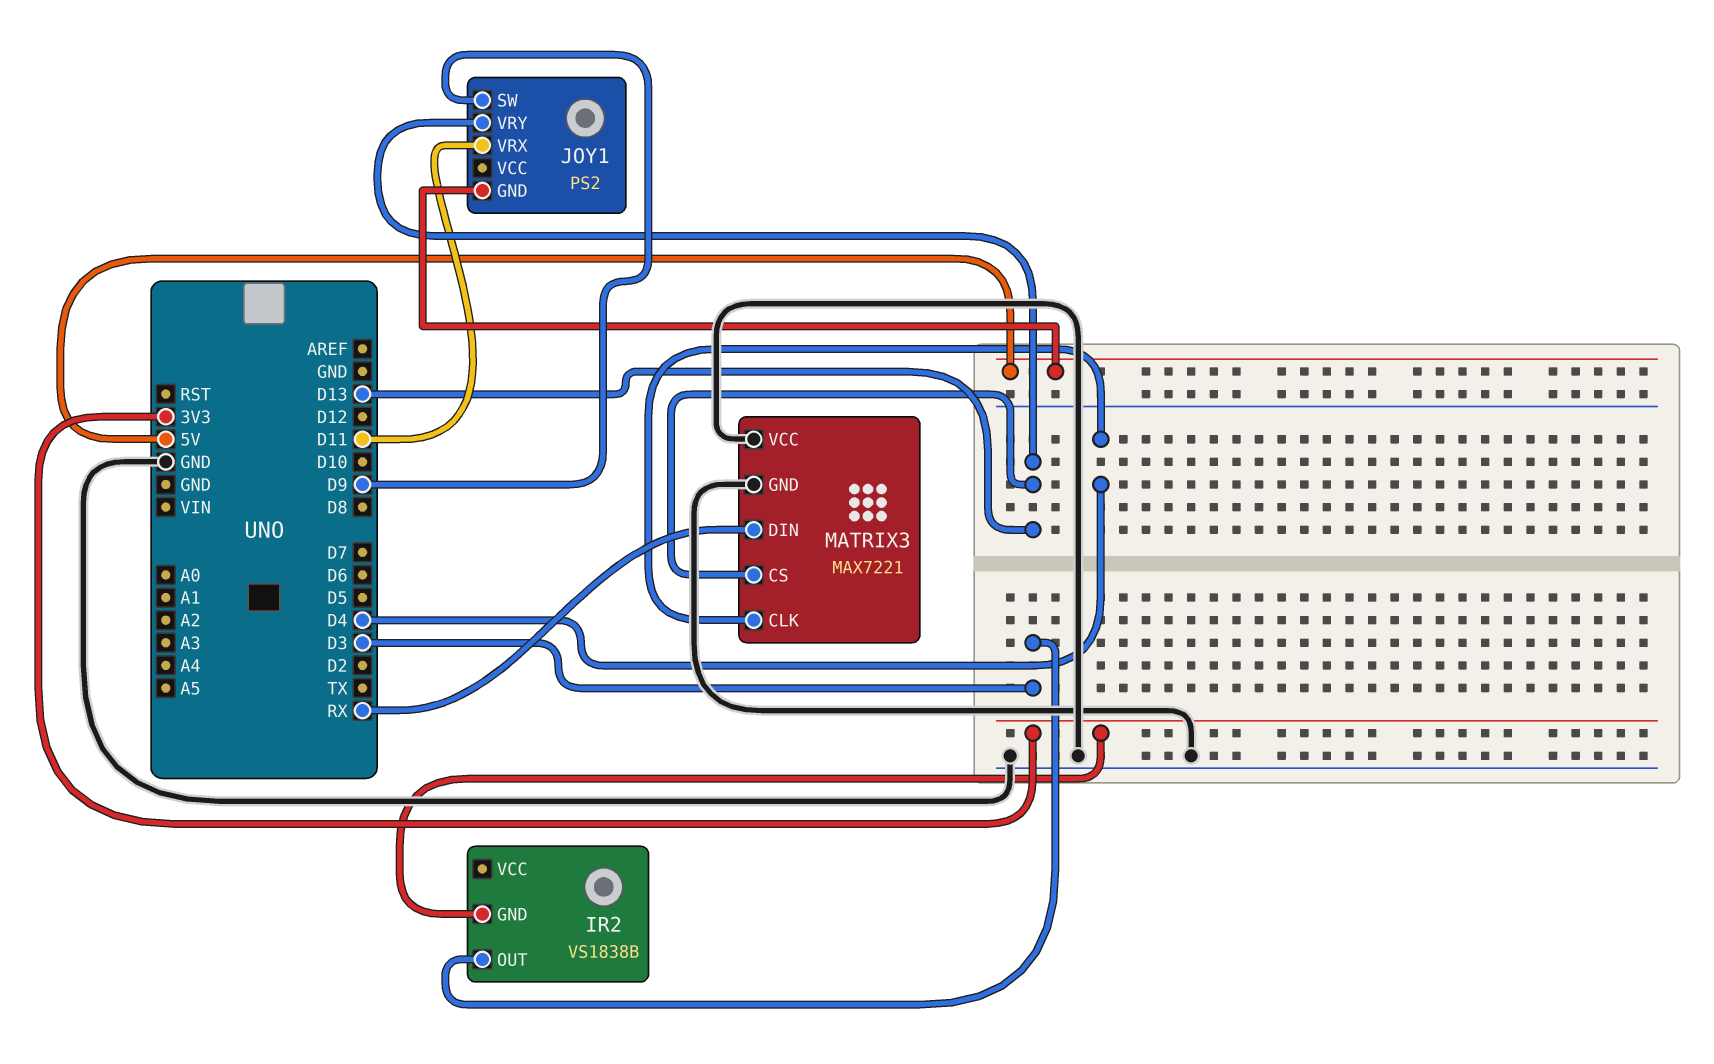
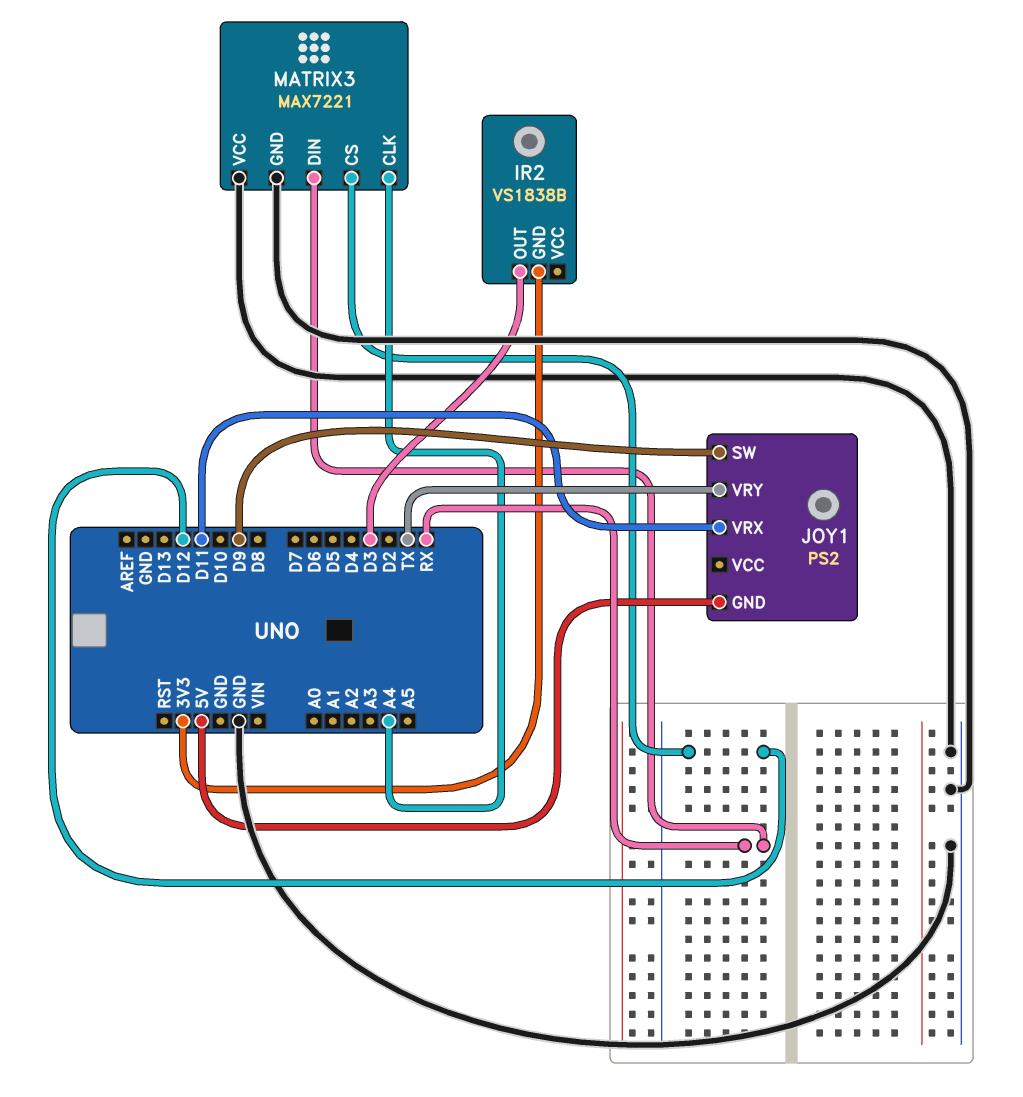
JOY1 pin VRY: D13 -> TX
MATRIX3 pin CLK: D4 -> A4
MATRIX3 pin CS: D13 -> D12

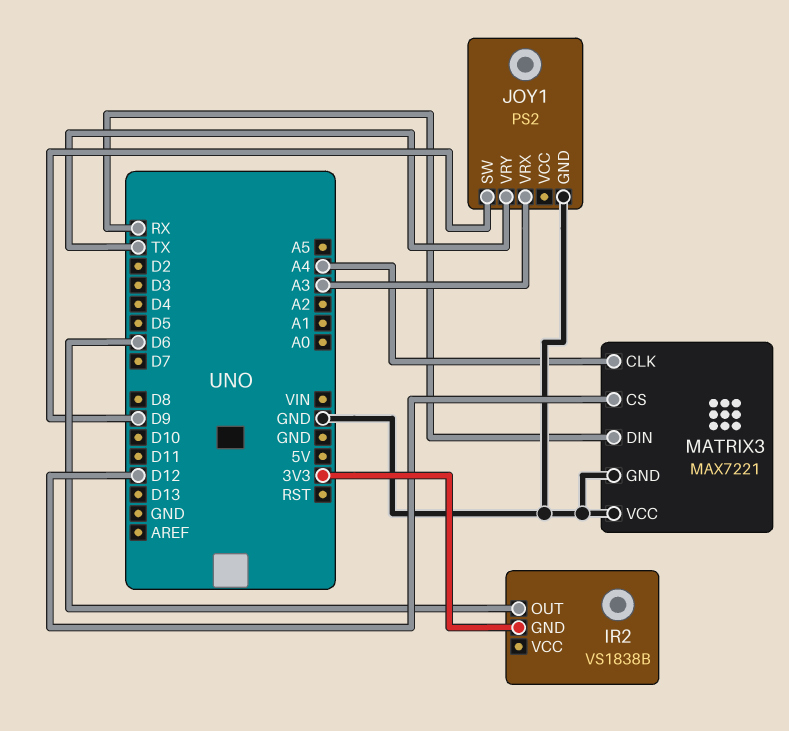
IR2 pin OUT: D3 -> D6
JOY1 pin GND: 5V -> GND
JOY1 pin VRX: D11 -> A3

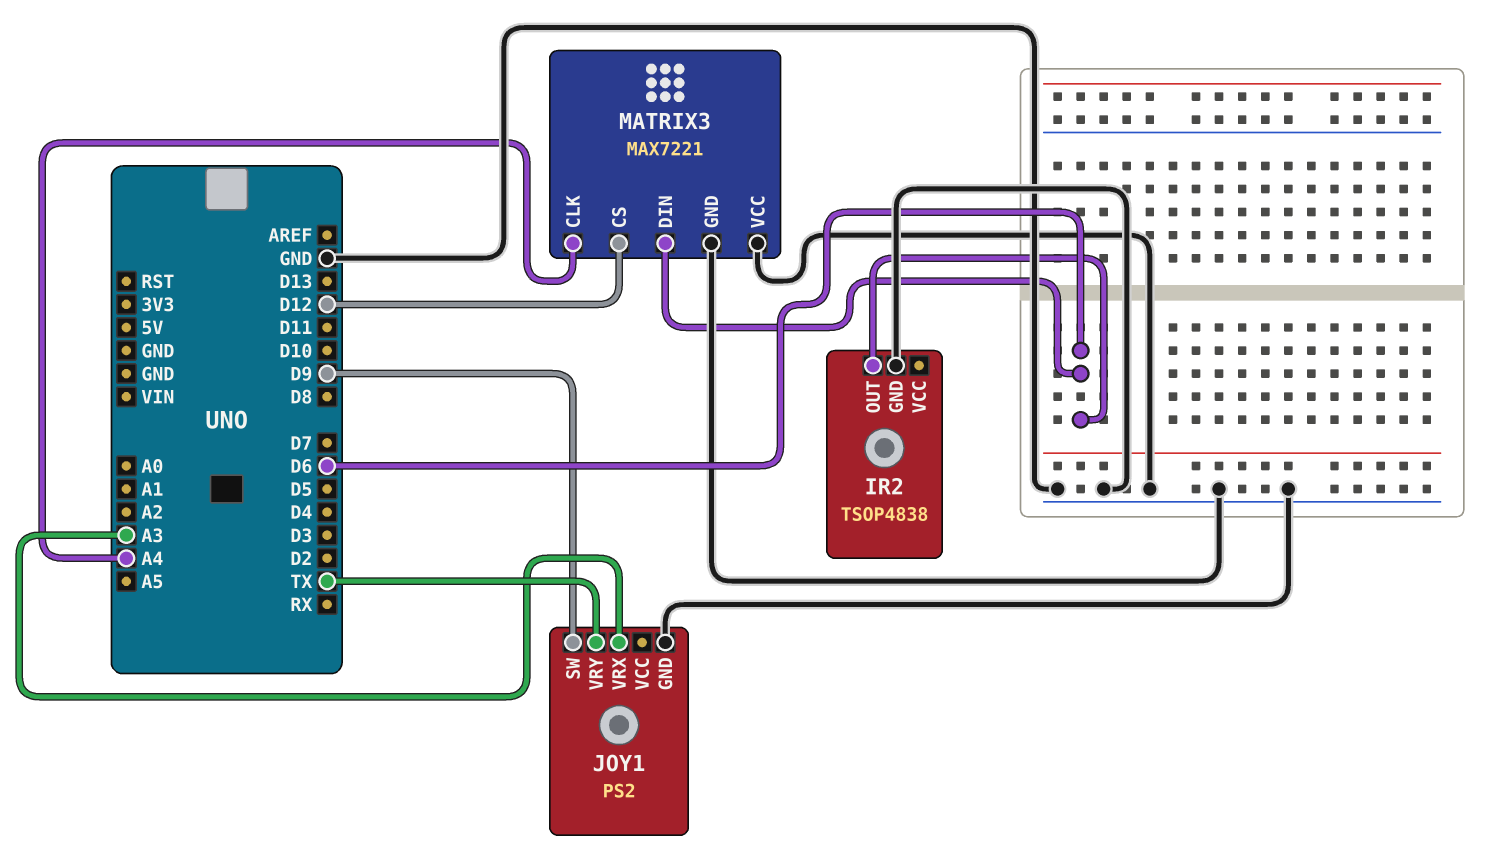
IR2: VS1838B -> TSOP4838
IR2 pin GND: 3V3 -> GND
MATRIX3 pin DIN: RX -> D6

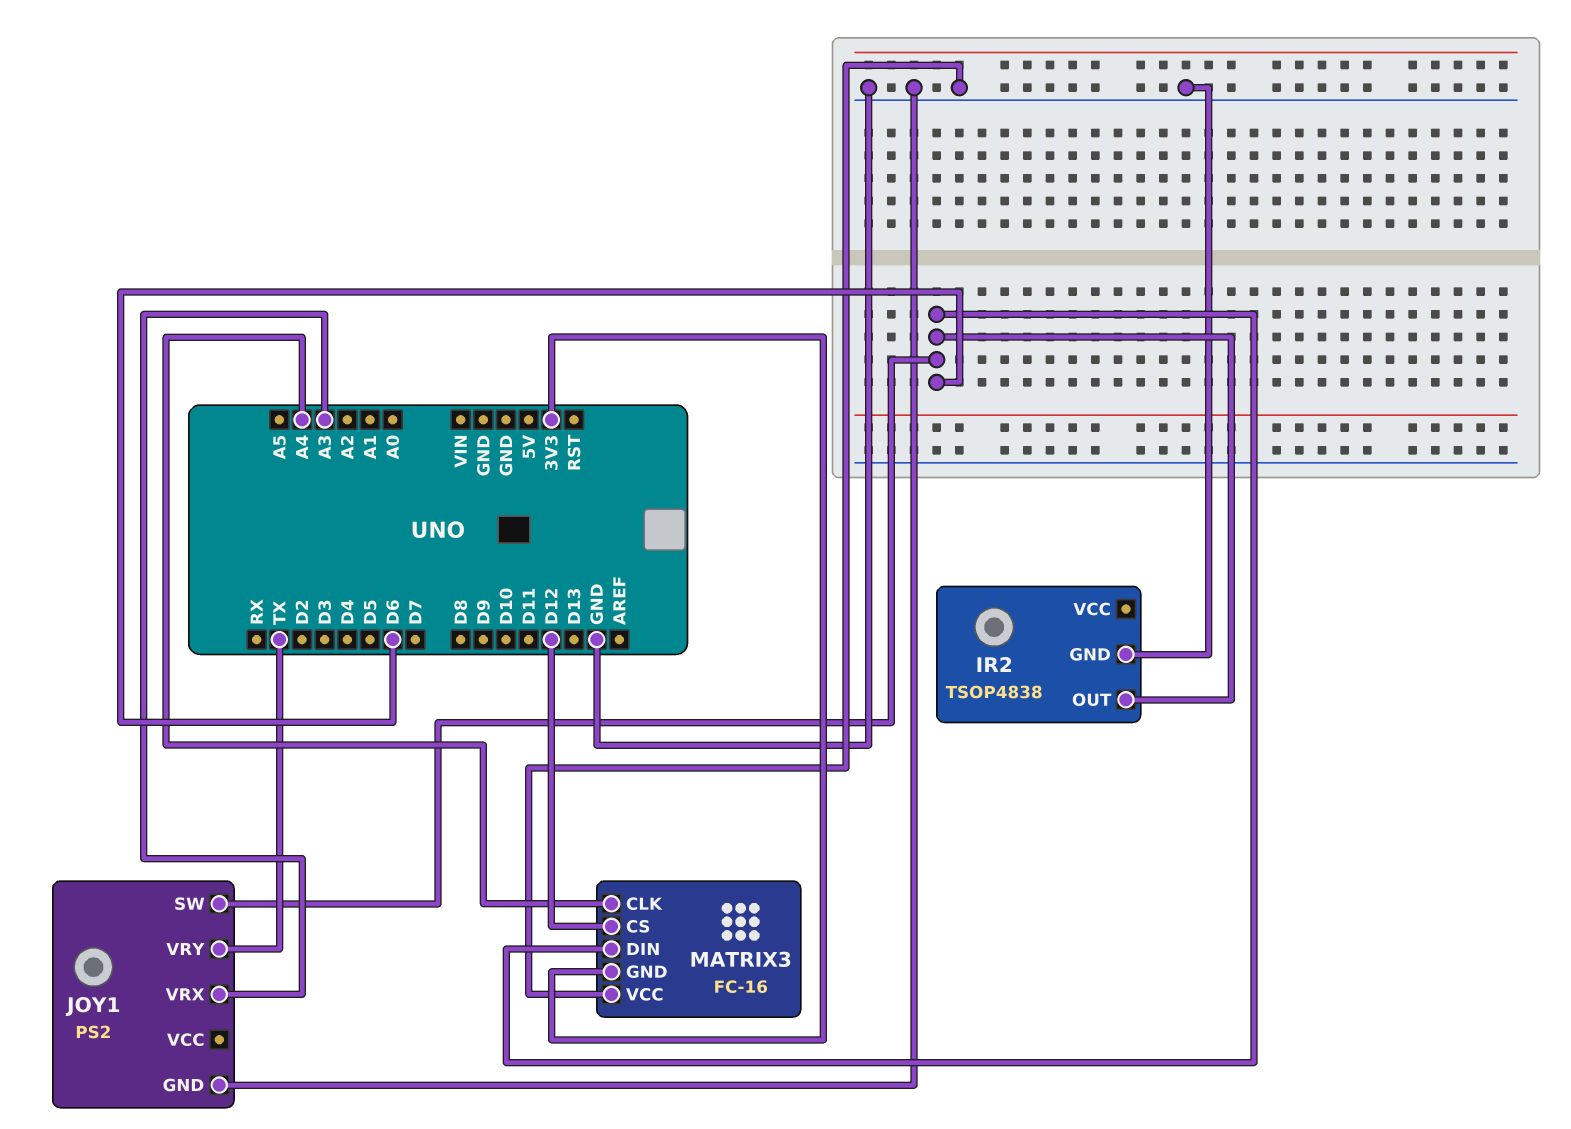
JOY1 pin SW: D9 -> D6
MATRIX3: MAX7221 -> FC-16
MATRIX3 pin GND: GND -> 3V3

